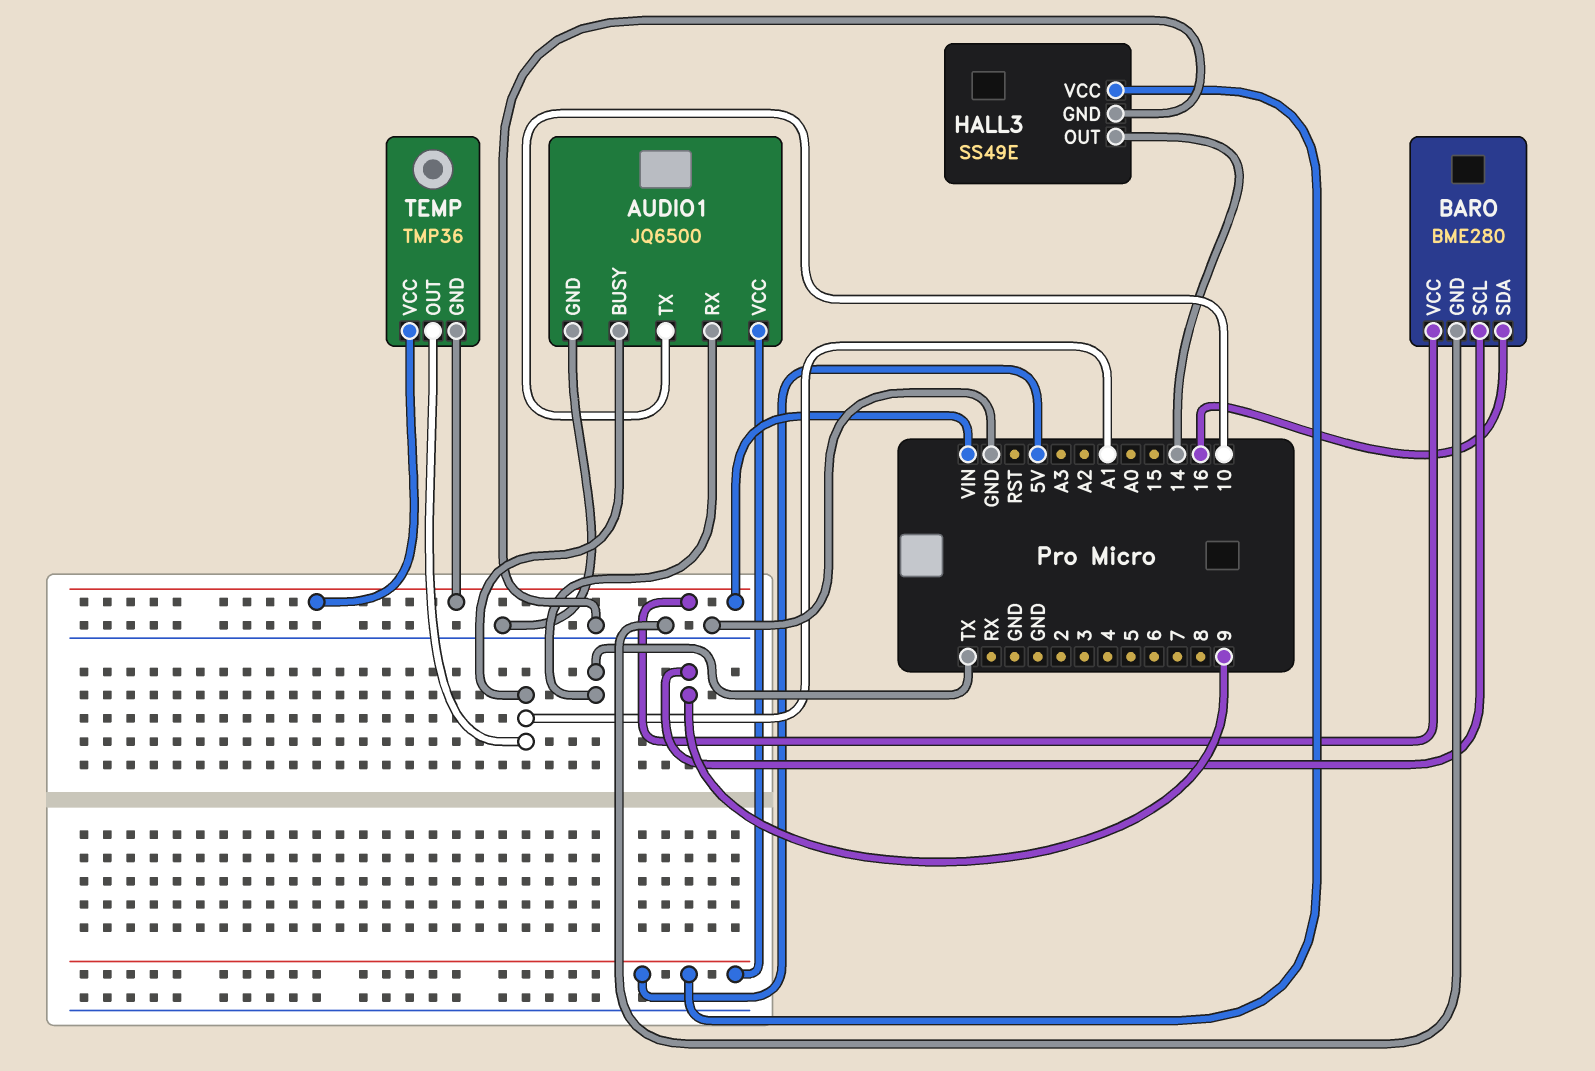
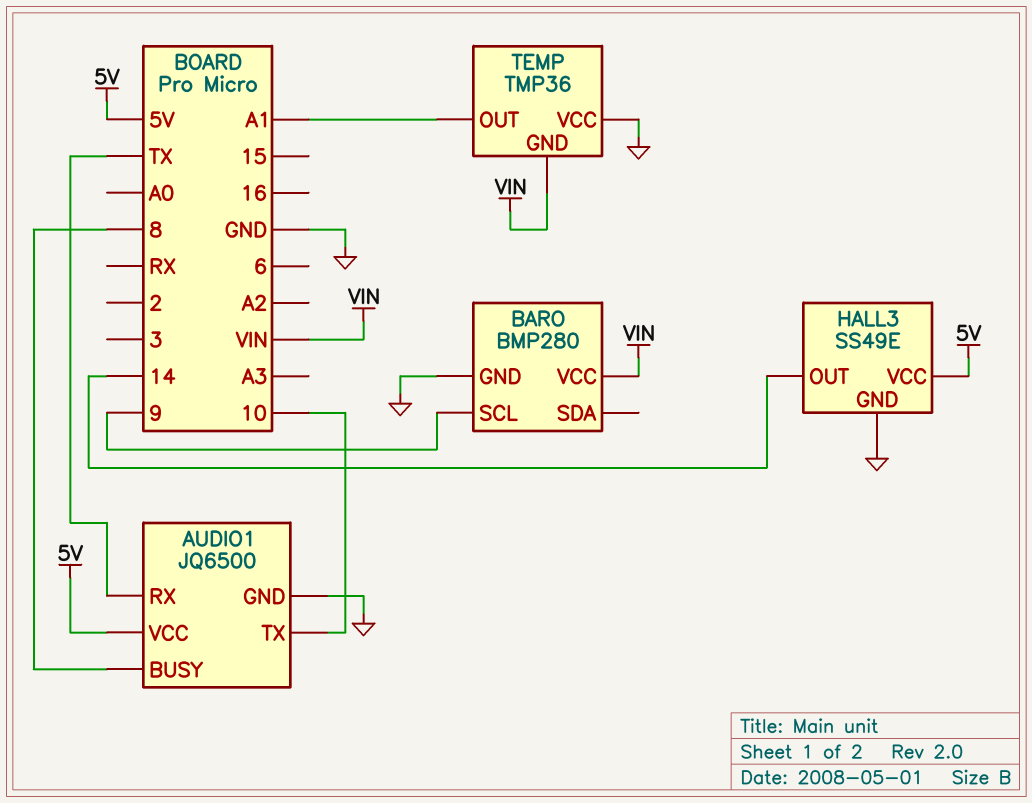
AUDIO1 pin BUSY: A1 -> 8
BARO: BME280 -> BMP280
BARO pin SDA: 16 -> none
TEMP pin VCC: VIN -> GND

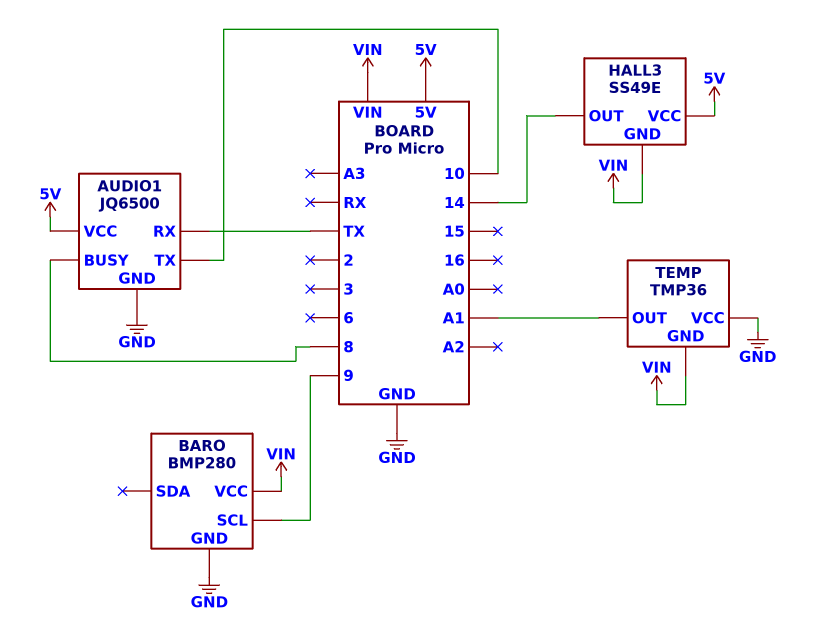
HALL3 pin GND: GND -> VIN

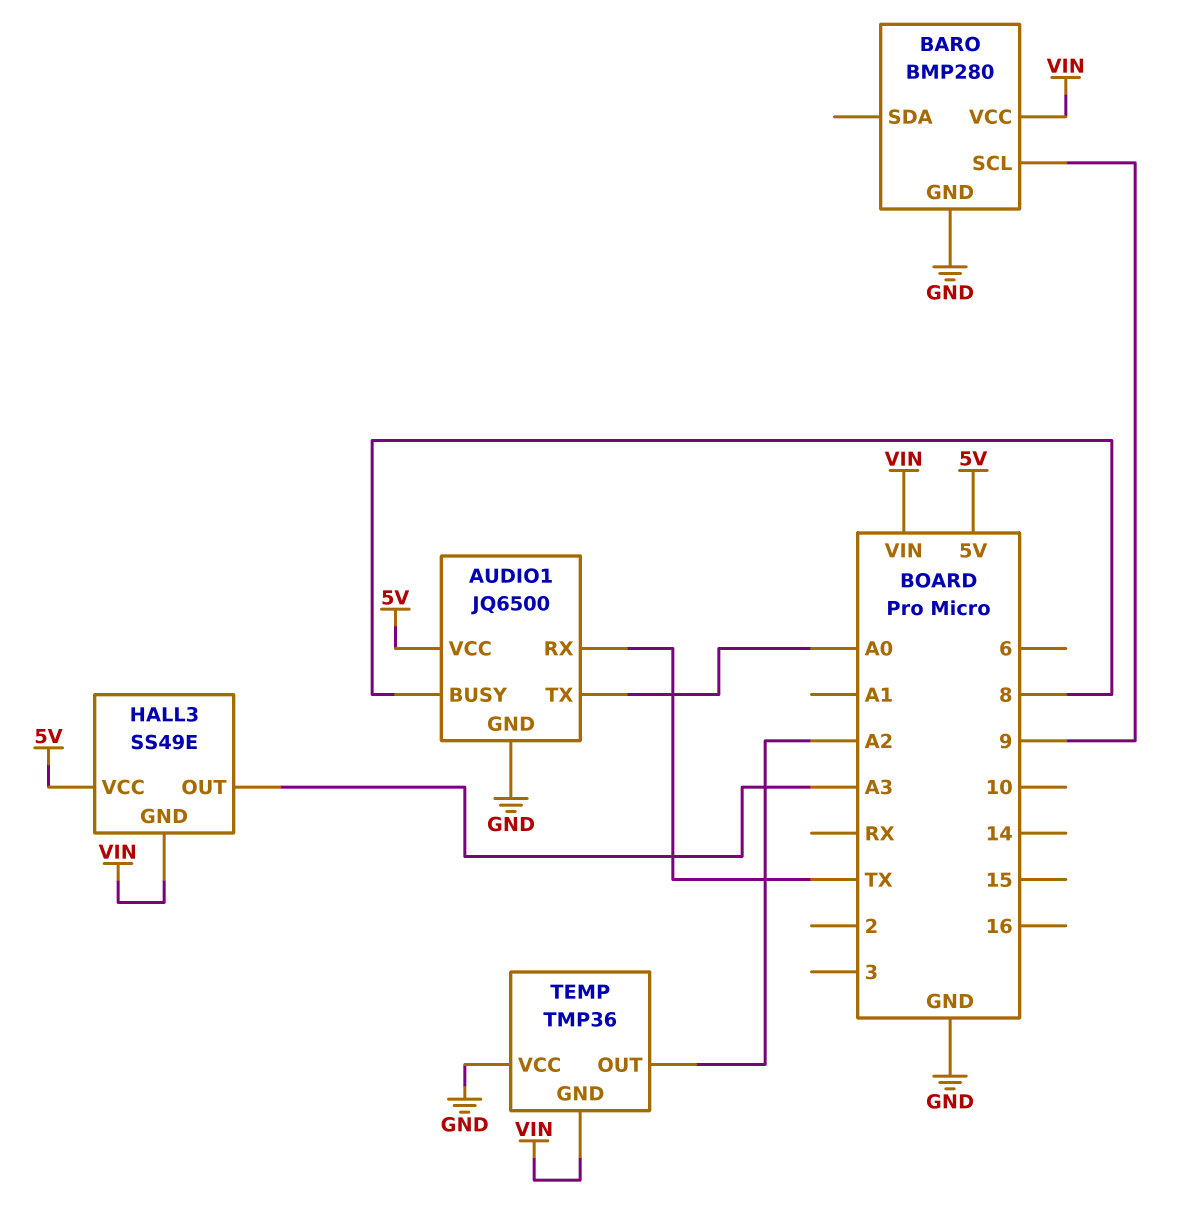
AUDIO1 pin TX: 10 -> A0
HALL3 pin OUT: 14 -> A3
TEMP pin OUT: A1 -> A2

